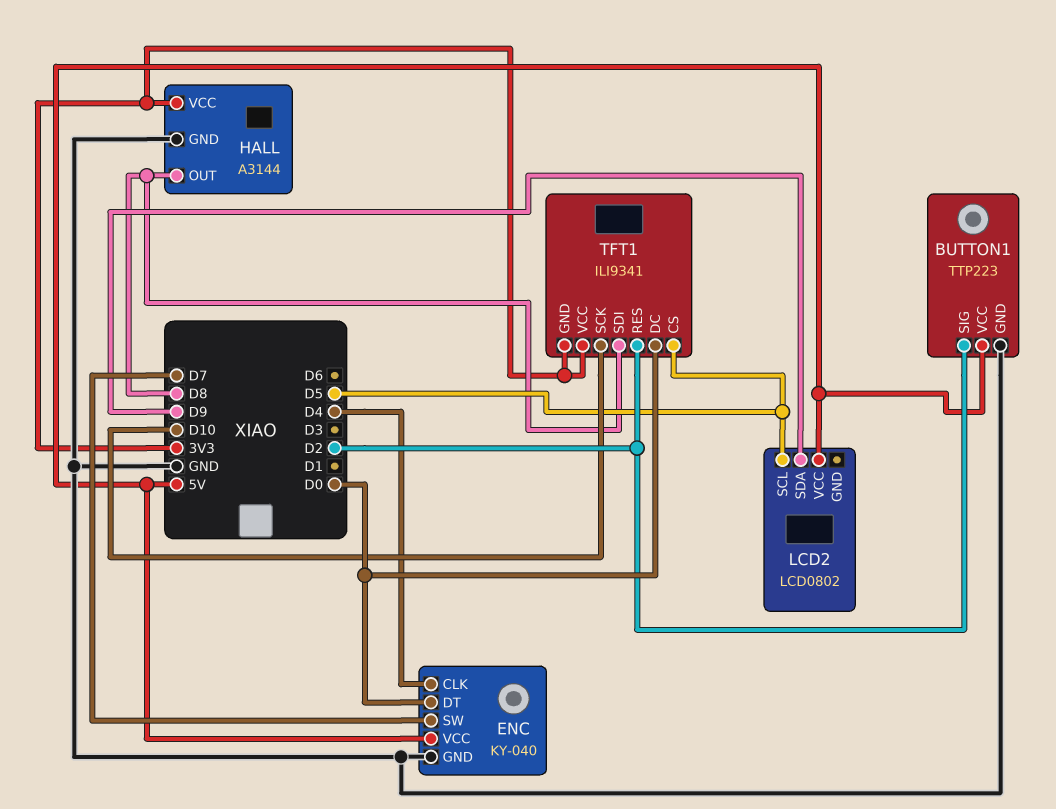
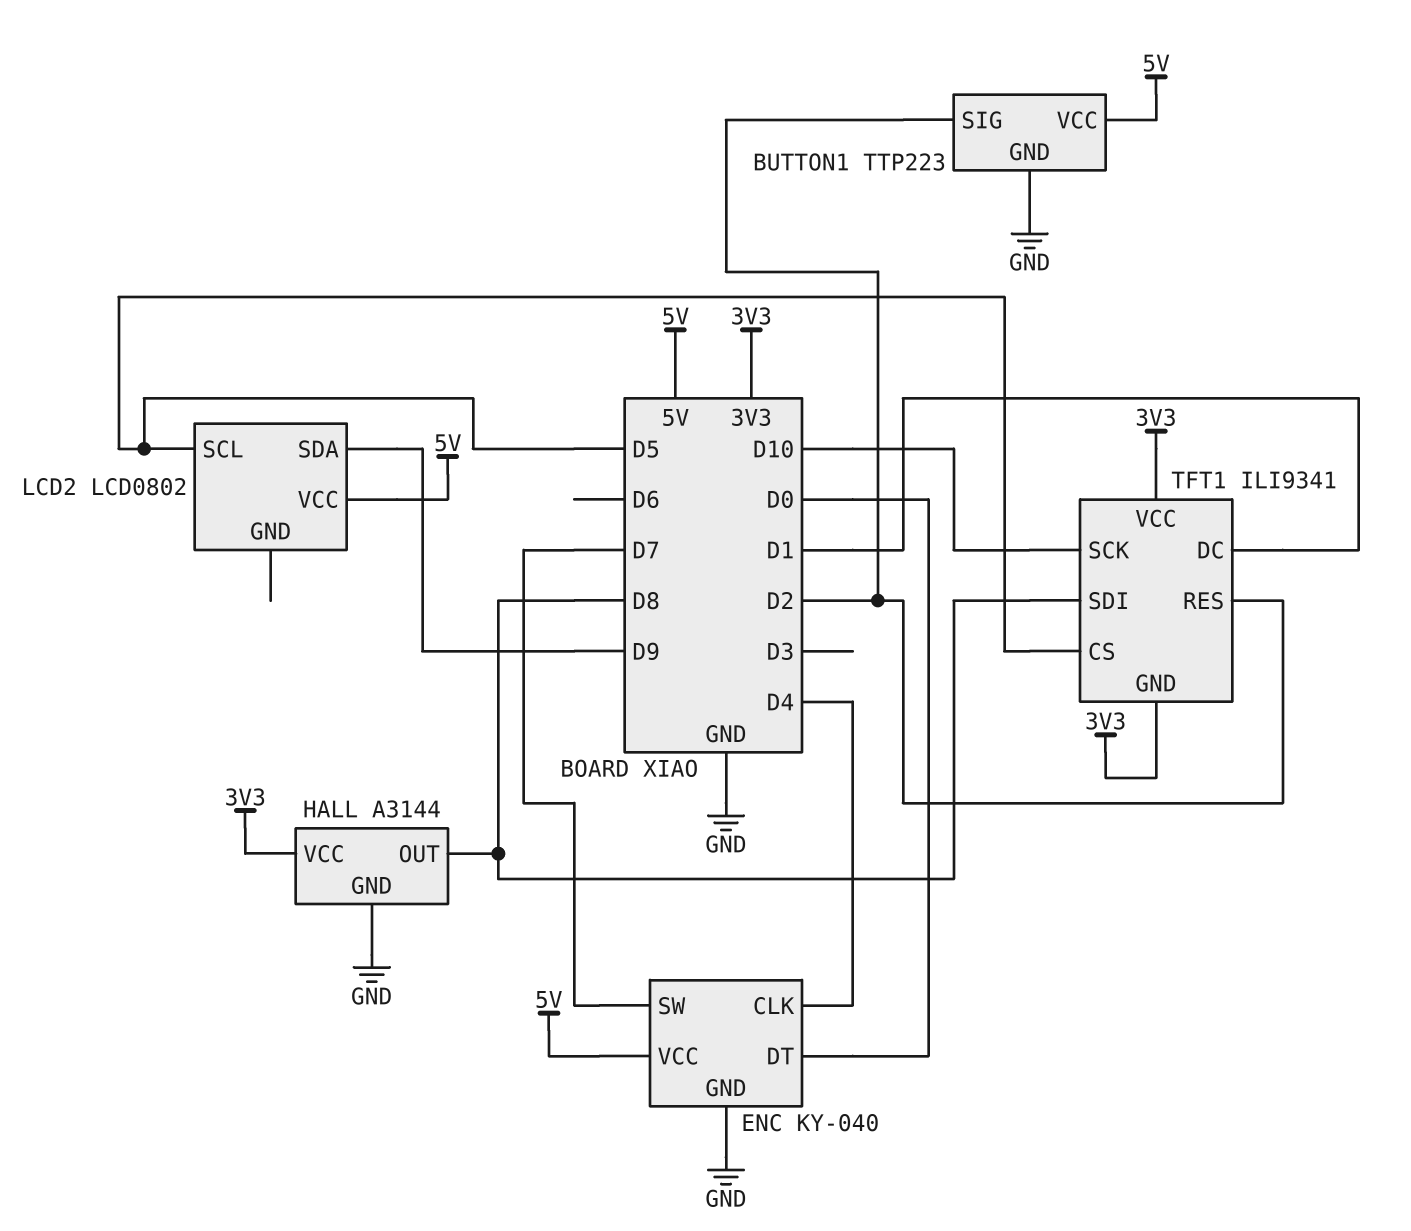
TFT1 pin DC: D0 -> D1

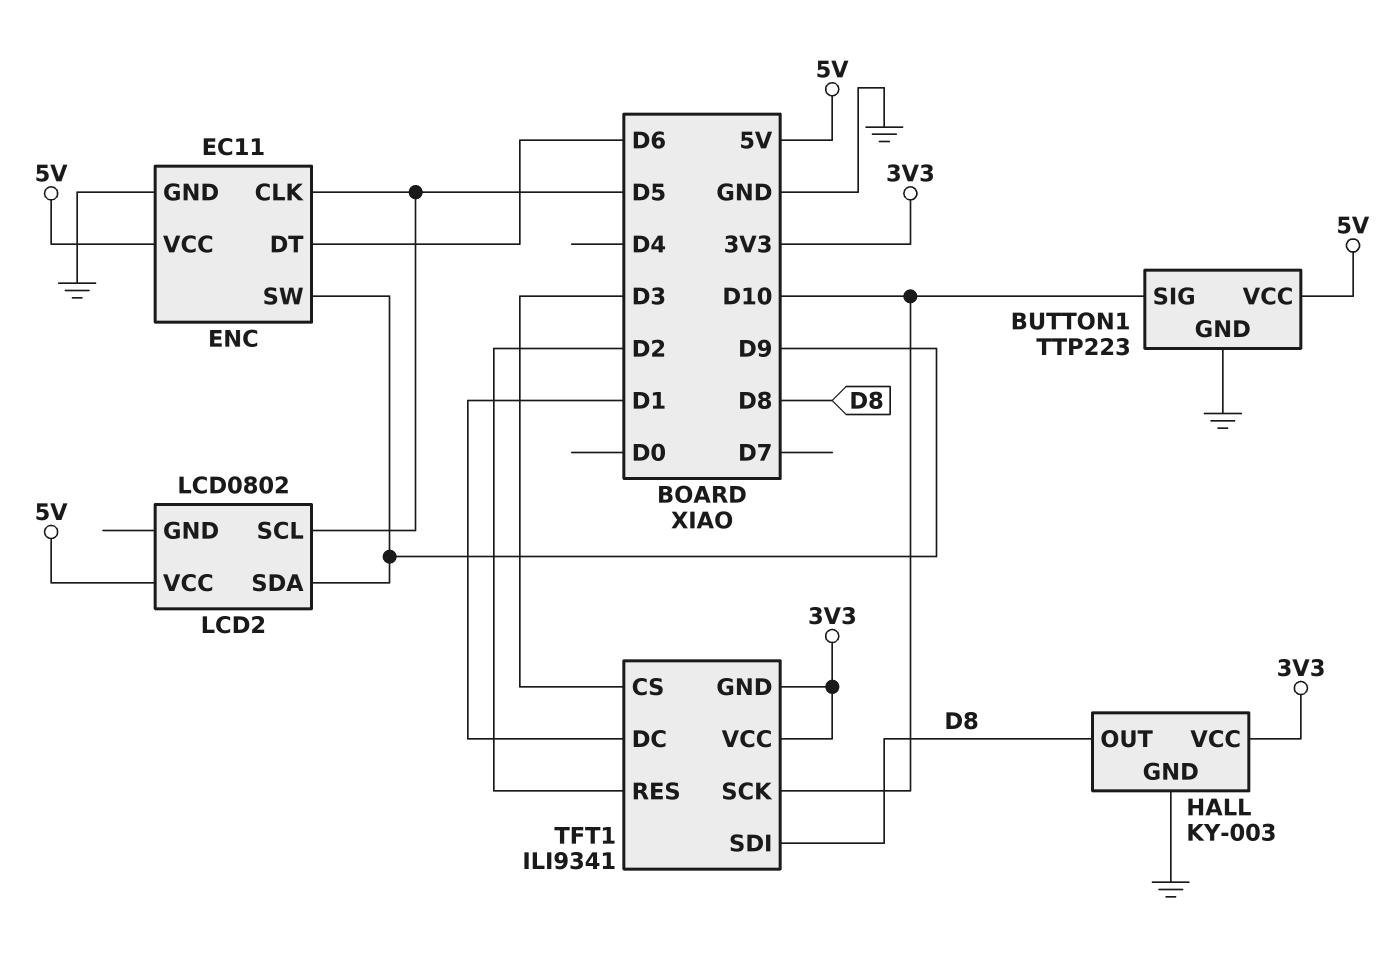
BUTTON1 pin SIG: D2 -> D10
ENC: KY-040 -> EC11
ENC pin CLK: D4 -> D5
ENC pin DT: D0 -> D6
ENC pin SW: D7 -> D9
HALL: A3144 -> KY-003
TFT1 pin CS: D5 -> D3

